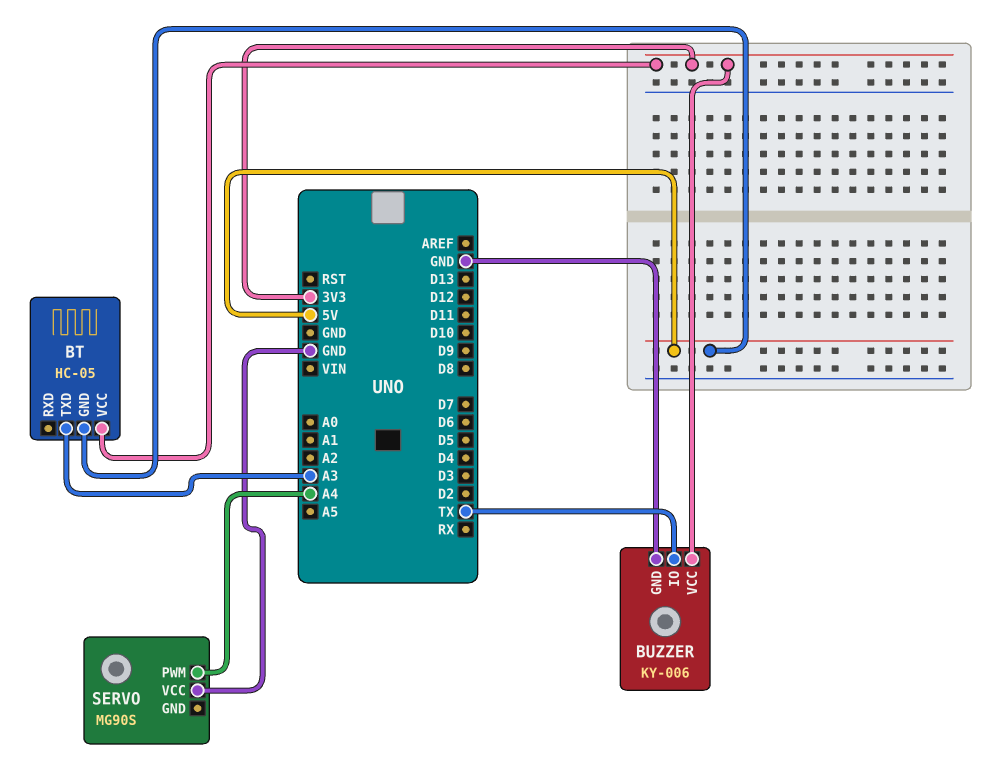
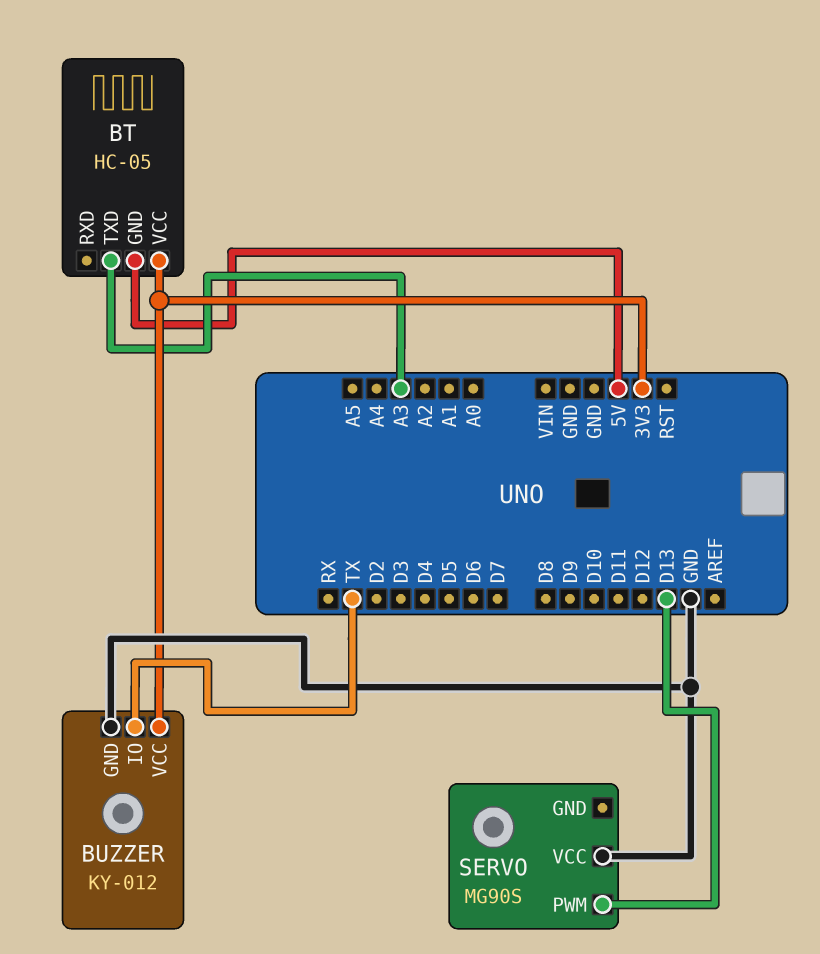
BUZZER: KY-006 -> KY-012
SERVO pin PWM: A4 -> D13

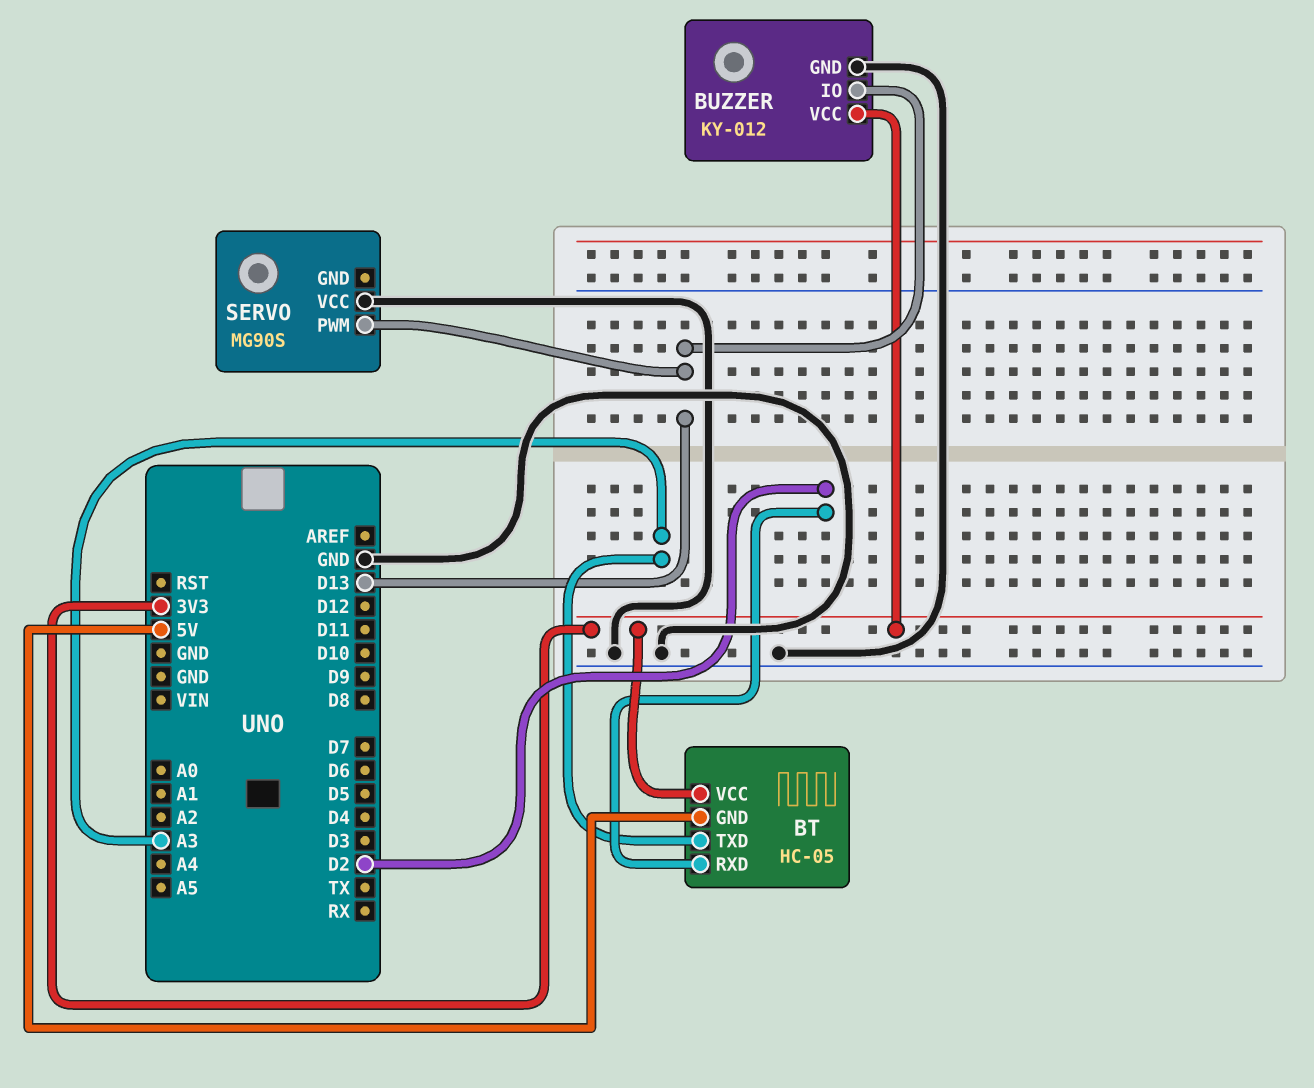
BT pin RXD: none -> D2
BUZZER pin IO: TX -> D13

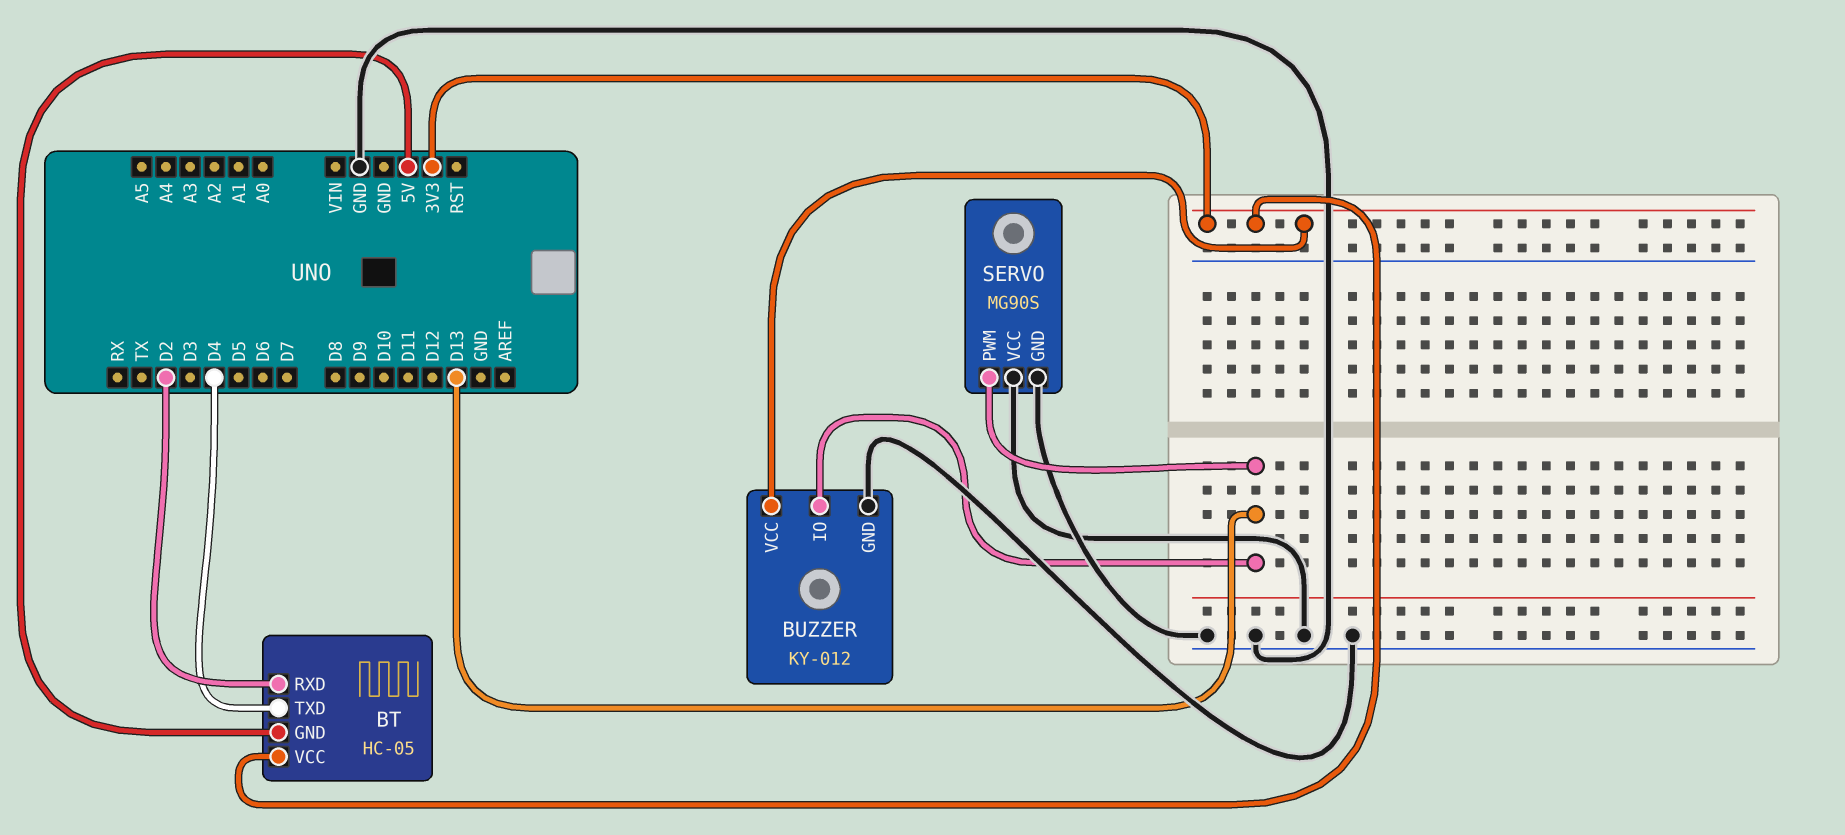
BT pin TXD: A3 -> D4
SERVO pin GND: none -> GND

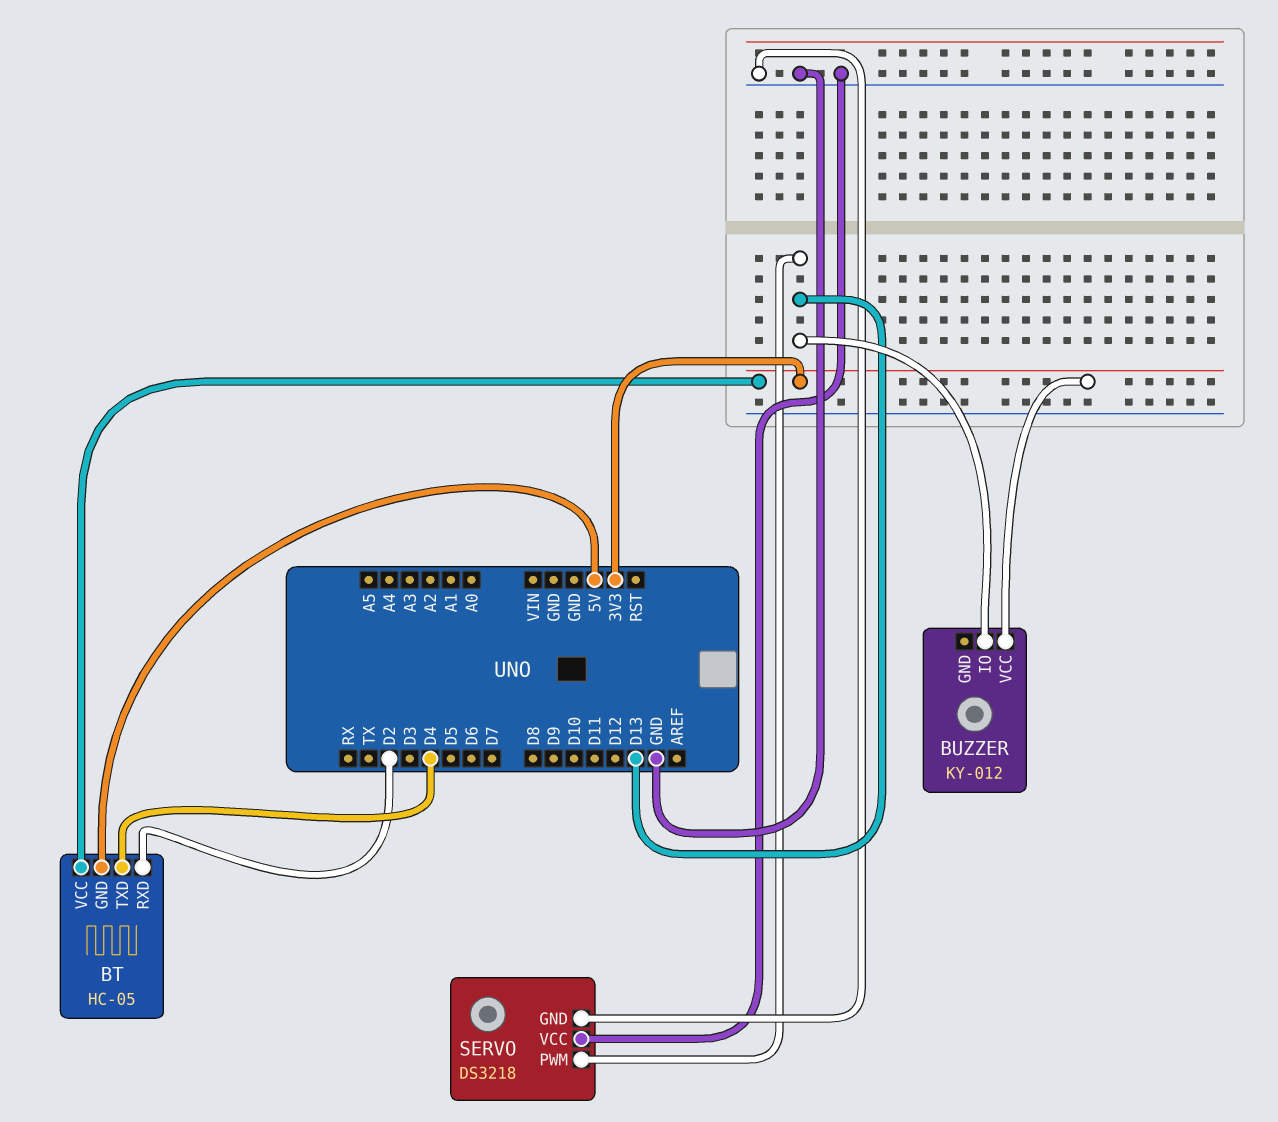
BUZZER pin GND: GND -> none
SERVO: MG90S -> DS3218

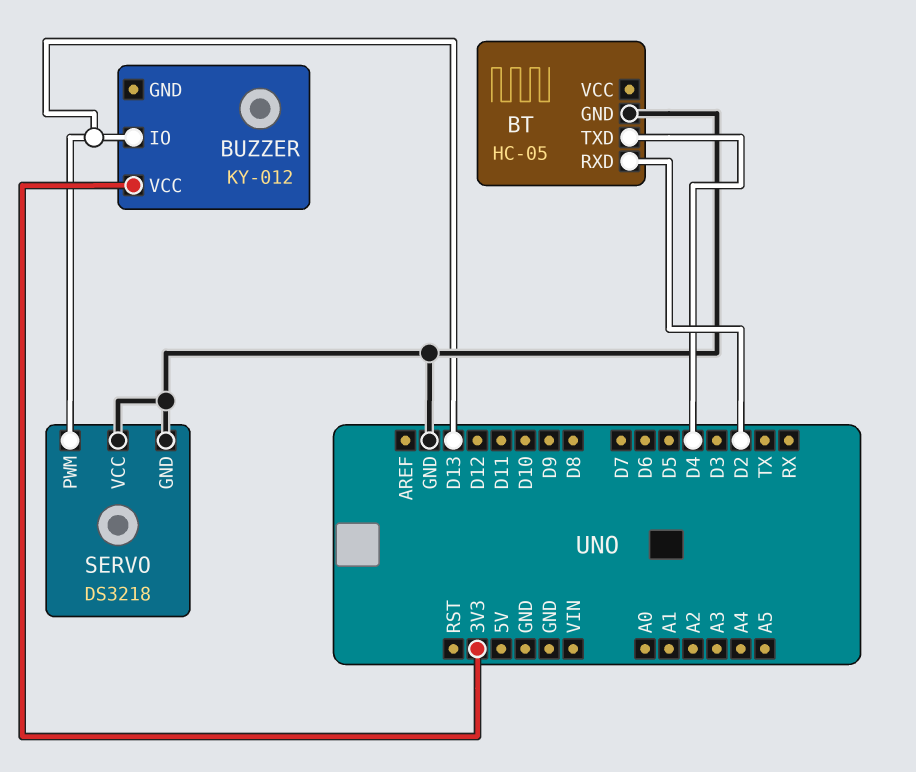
BT pin GND: 5V -> GND
BT pin VCC: 3V3 -> none

